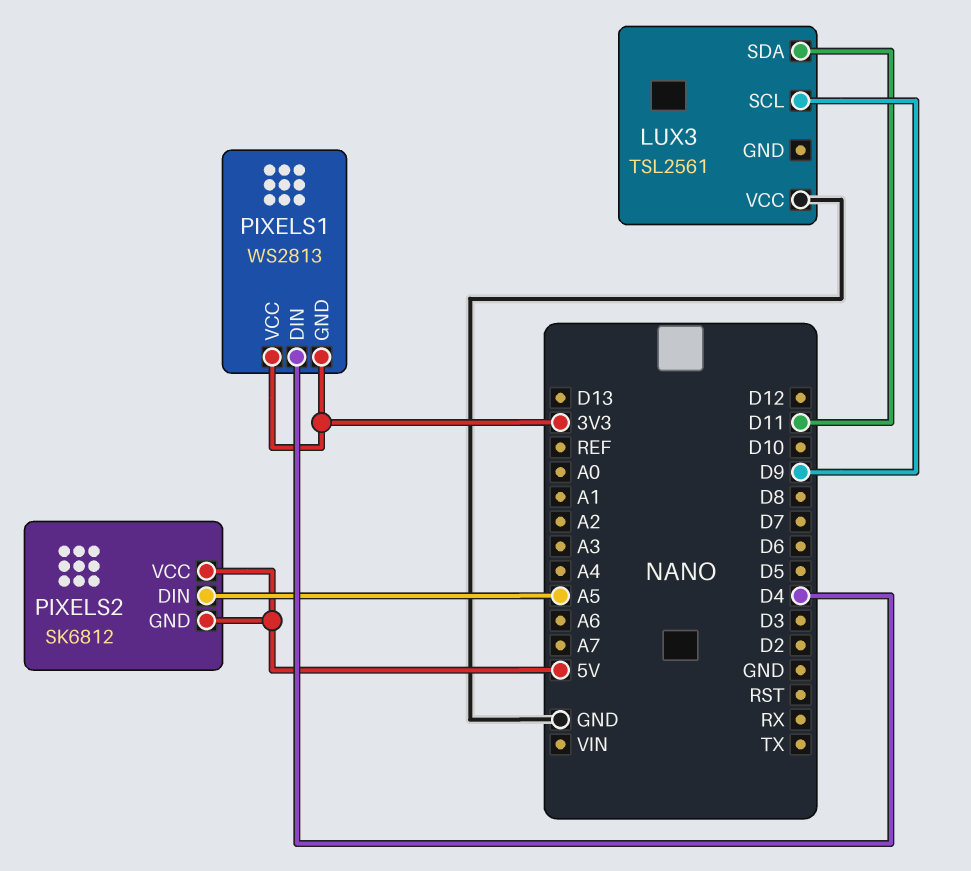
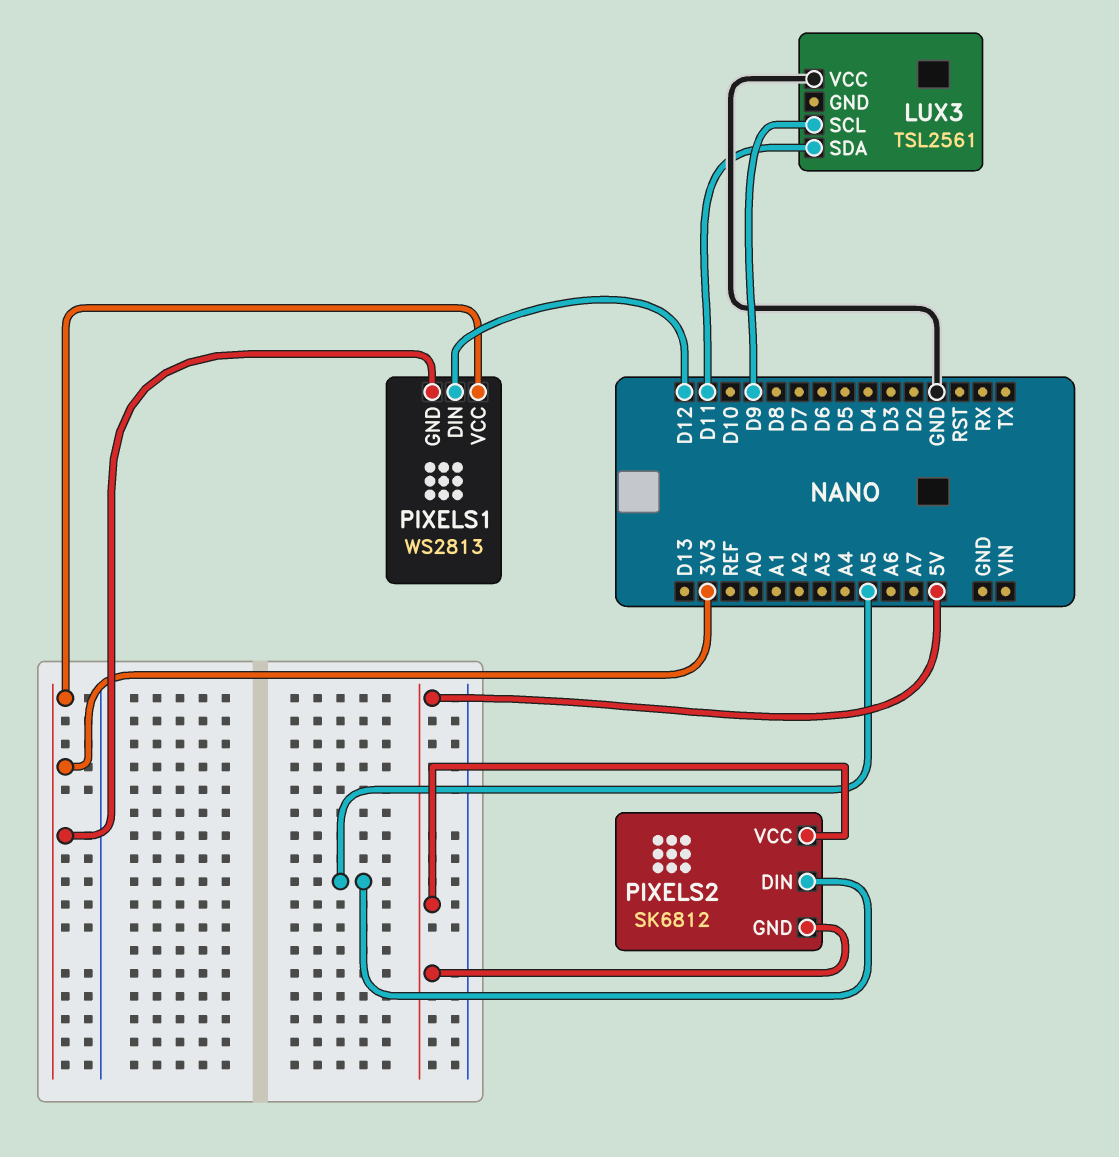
PIXELS1 pin DIN: D4 -> D12

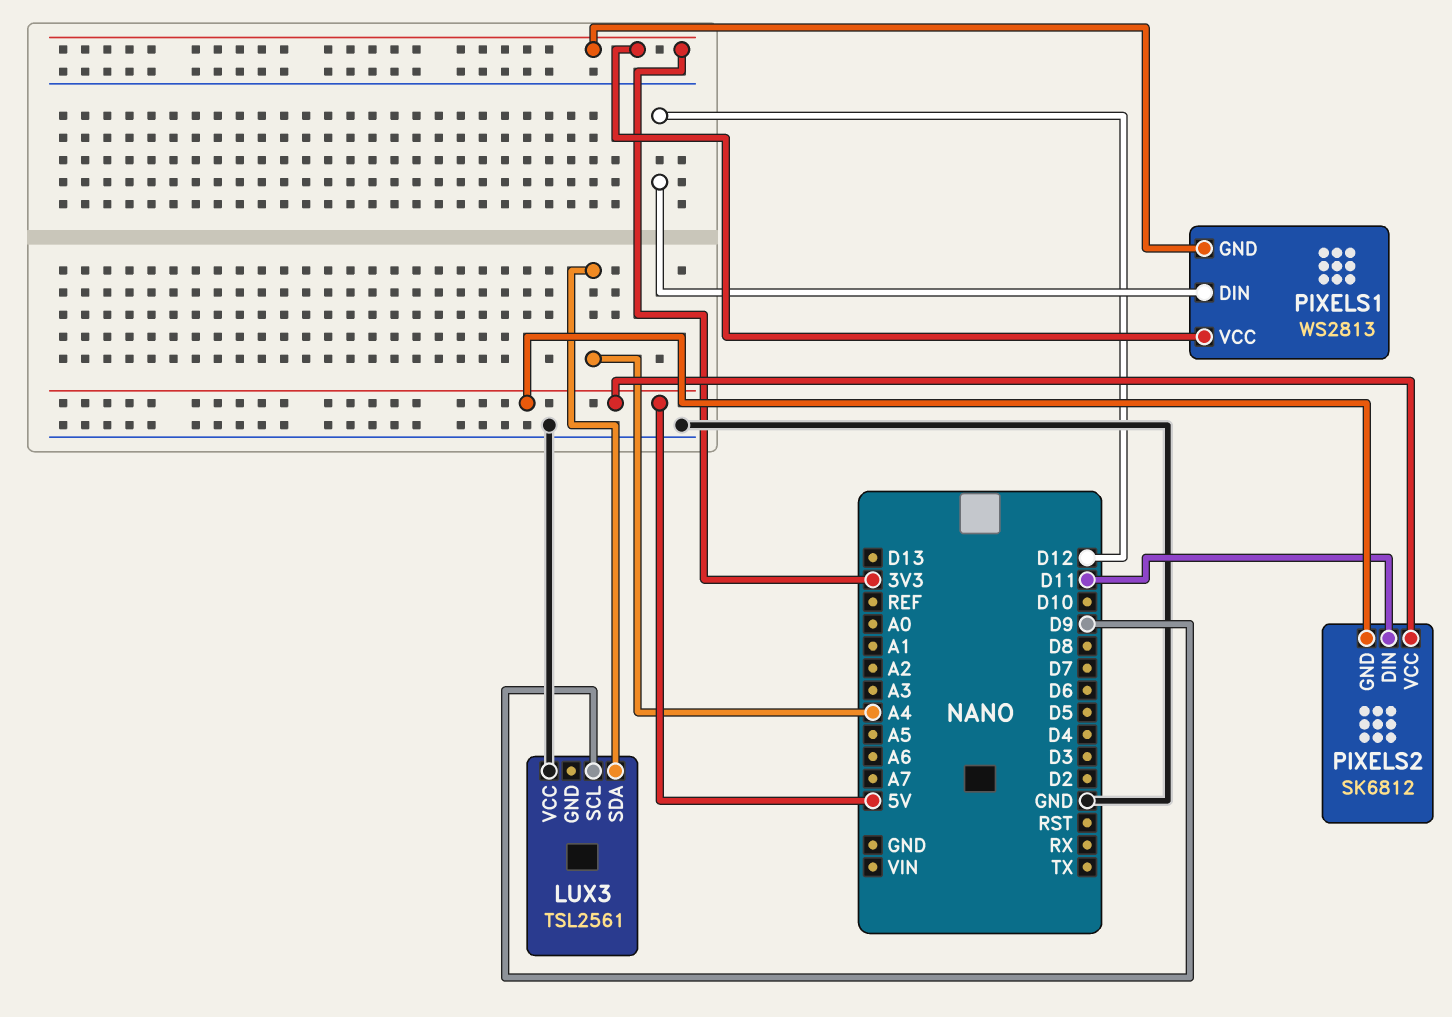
LUX3 pin SDA: D11 -> A4
PIXELS2 pin DIN: A5 -> D11

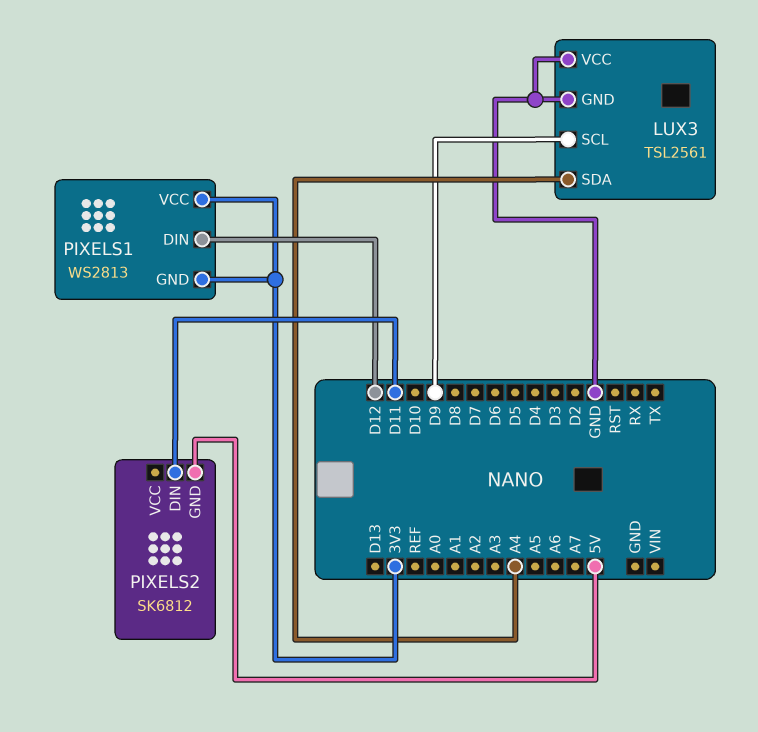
LUX3 pin GND: none -> GND
PIXELS2 pin VCC: 5V -> none

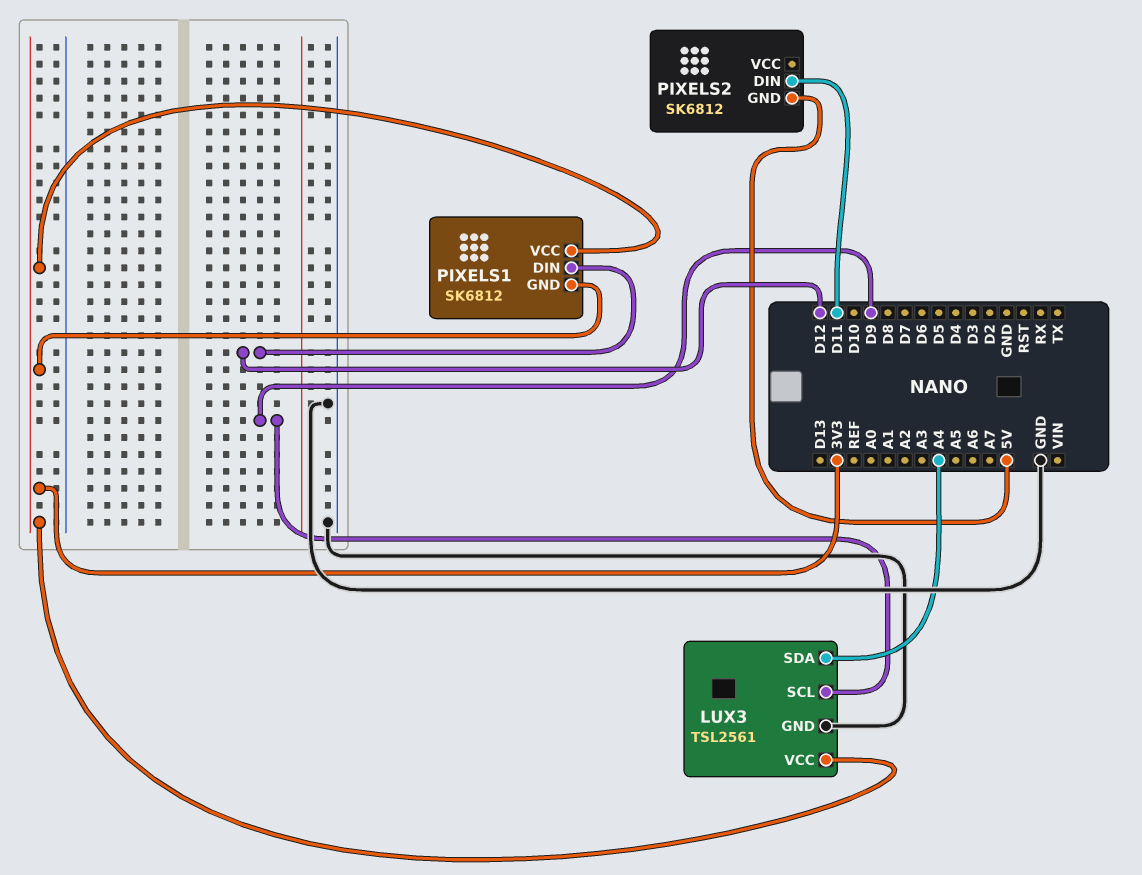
LUX3 pin VCC: GND -> 3V3
PIXELS1: WS2813 -> SK6812

